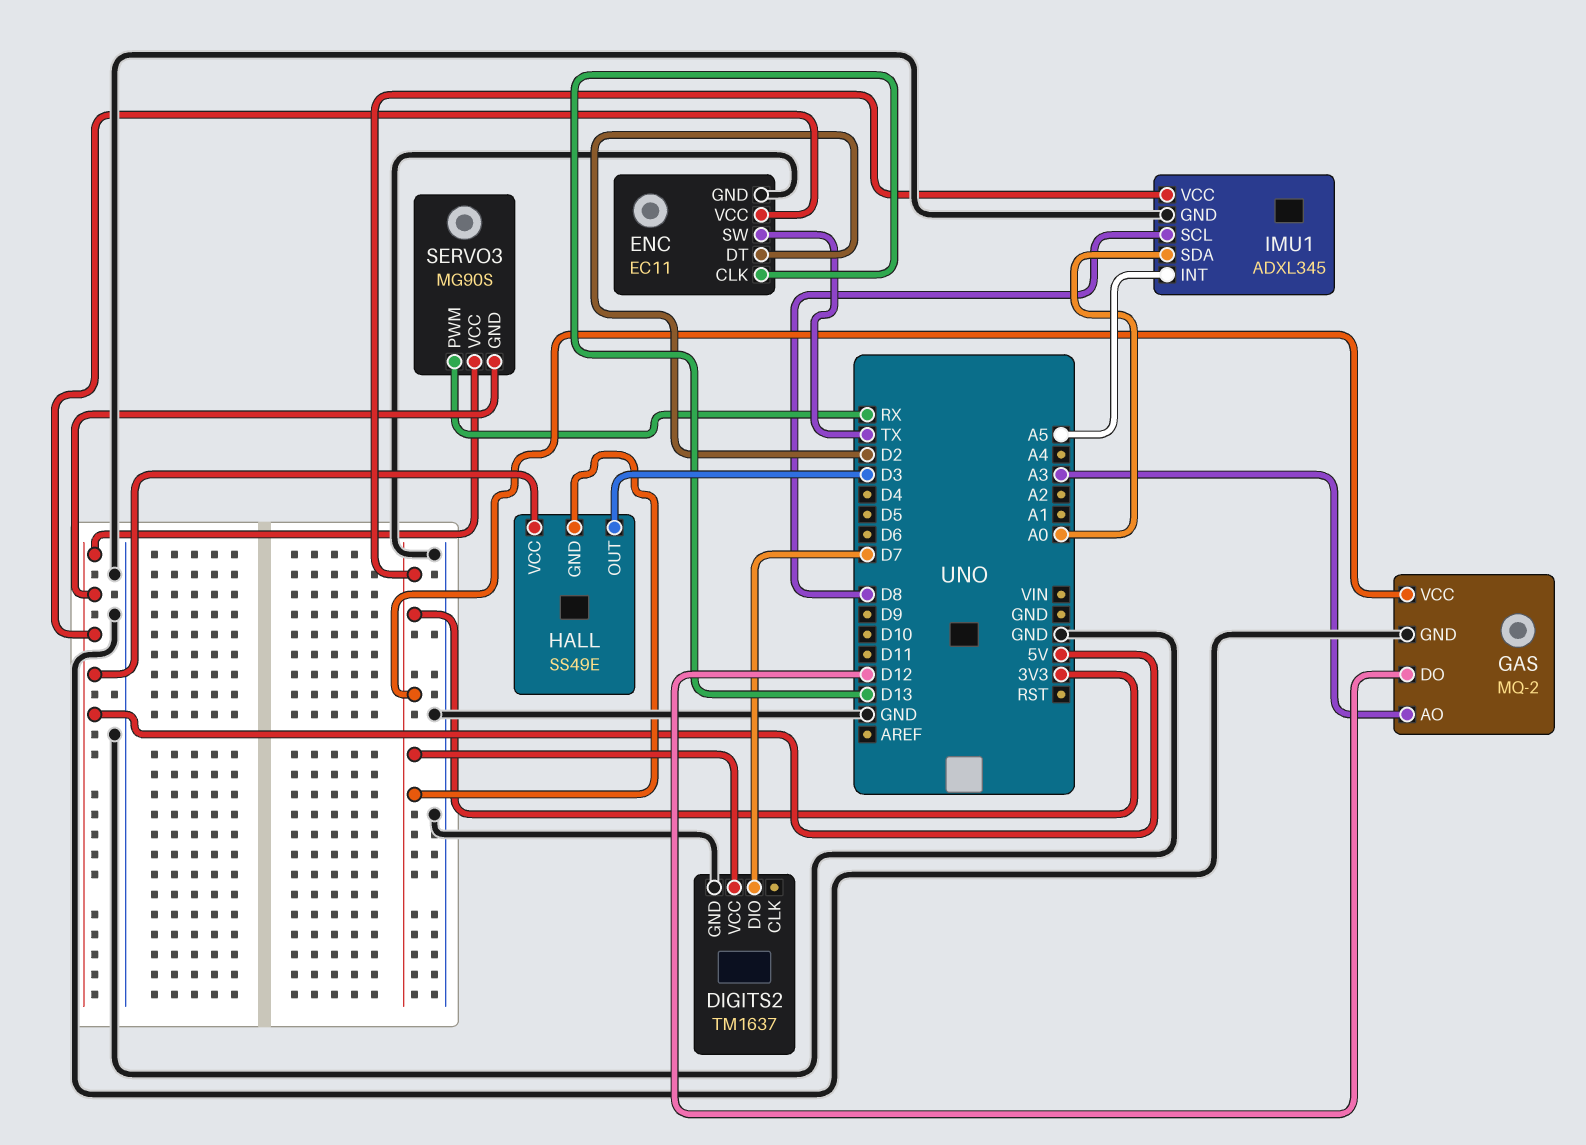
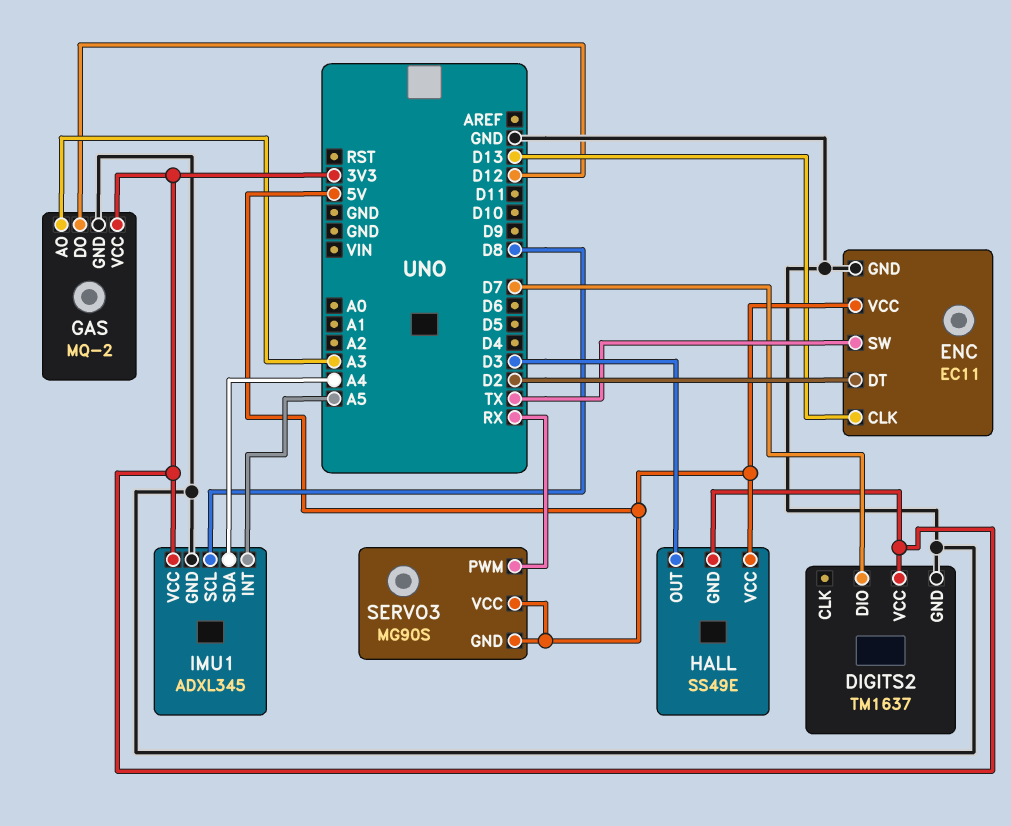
IMU1 pin SDA: A0 -> A4

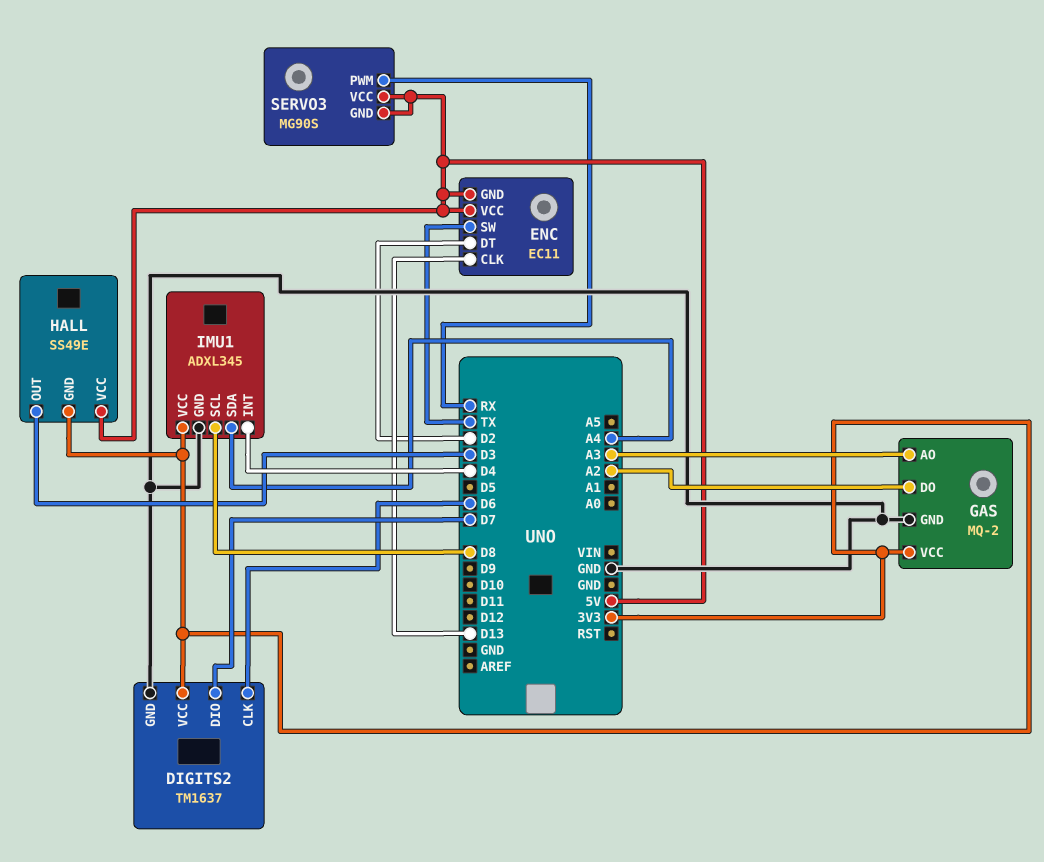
DIGITS2 pin CLK: none -> D6
ENC pin GND: GND -> 5V
GAS pin DO: D12 -> A2
IMU1 pin INT: A5 -> D4

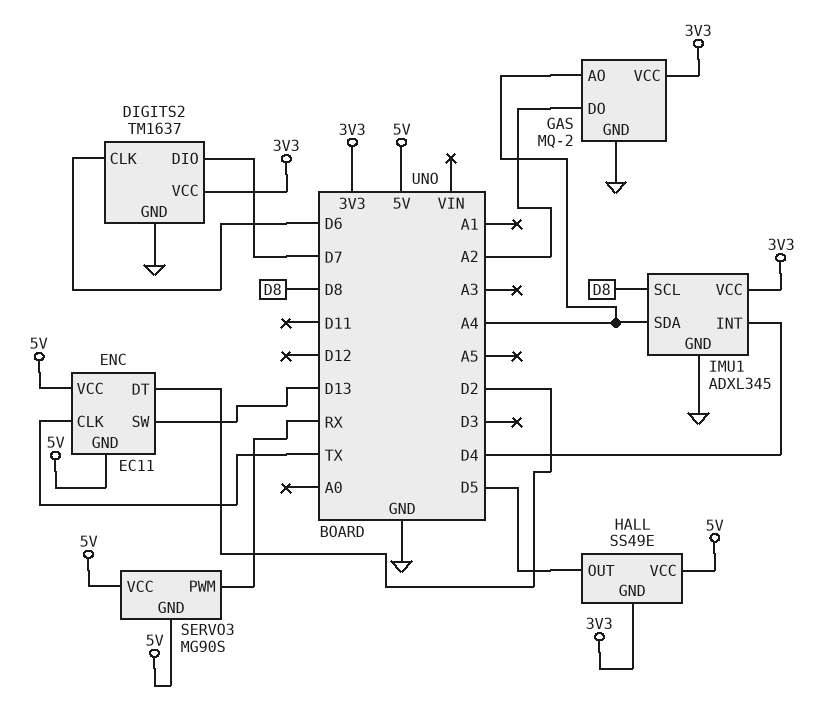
ENC pin CLK: D13 -> TX
ENC pin SW: TX -> D13
GAS pin AO: A3 -> A4
HALL pin OUT: D3 -> D5

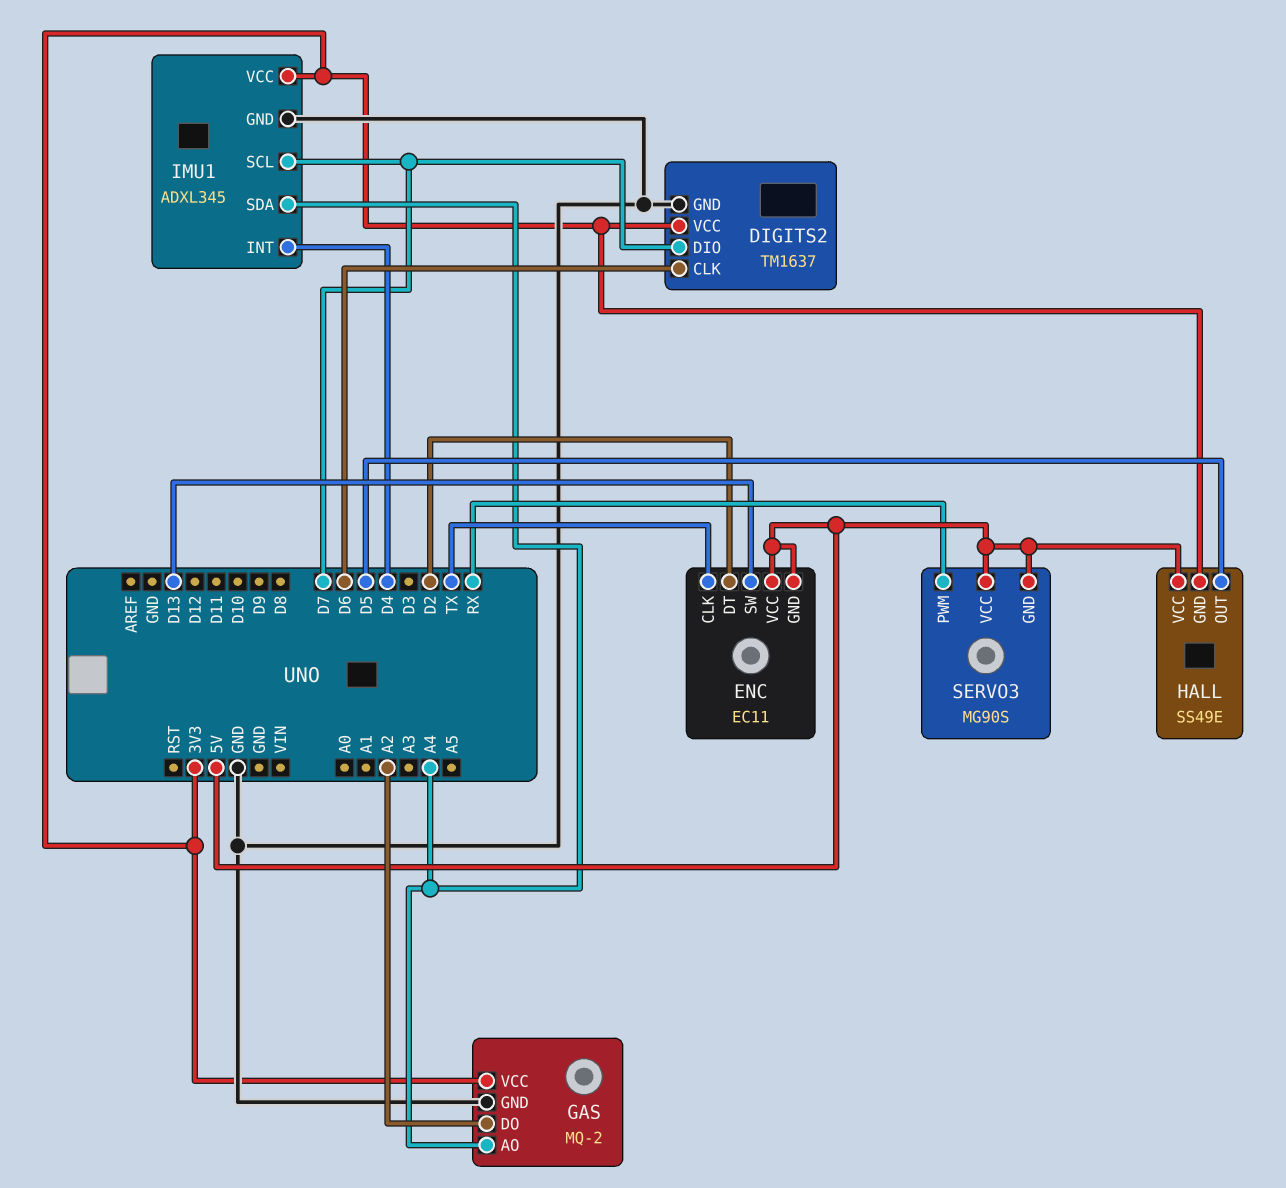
IMU1 pin SCL: D8 -> D7

